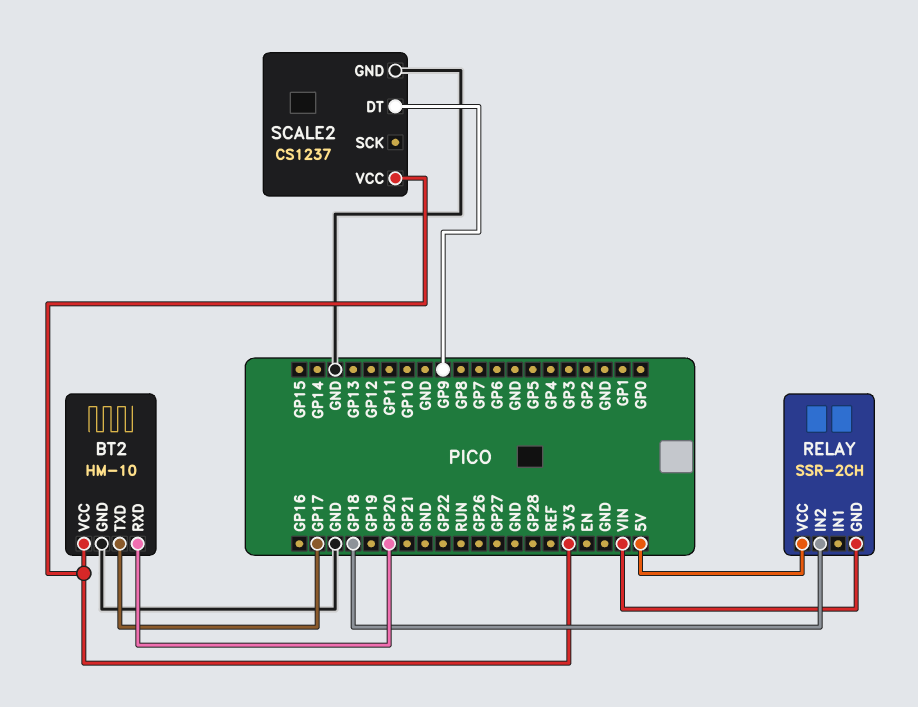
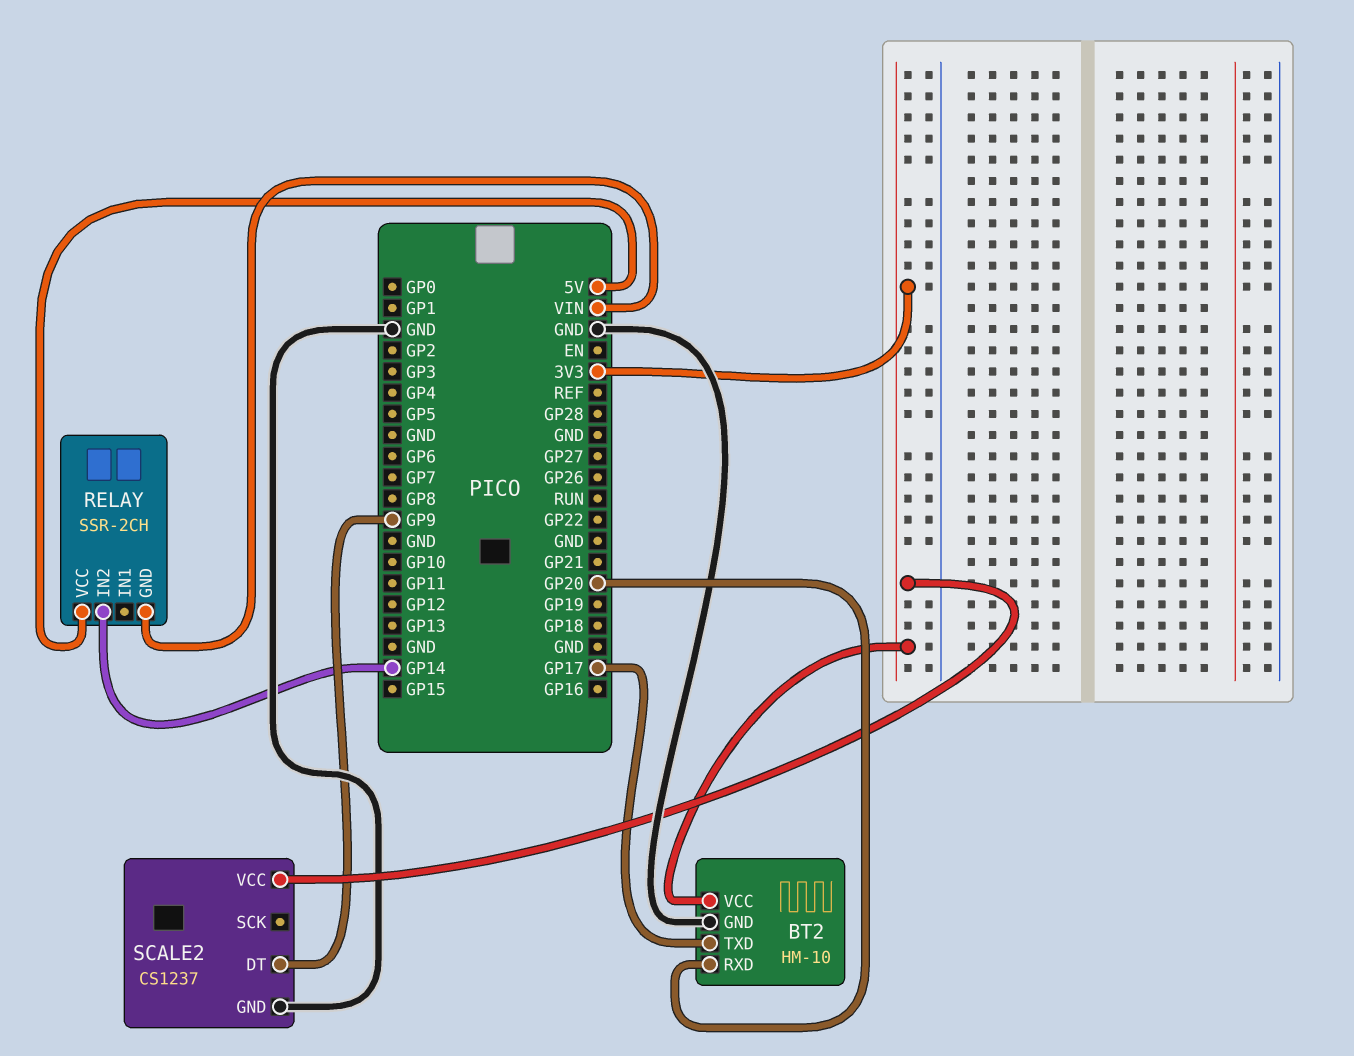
RELAY pin IN2: GP18 -> GP14

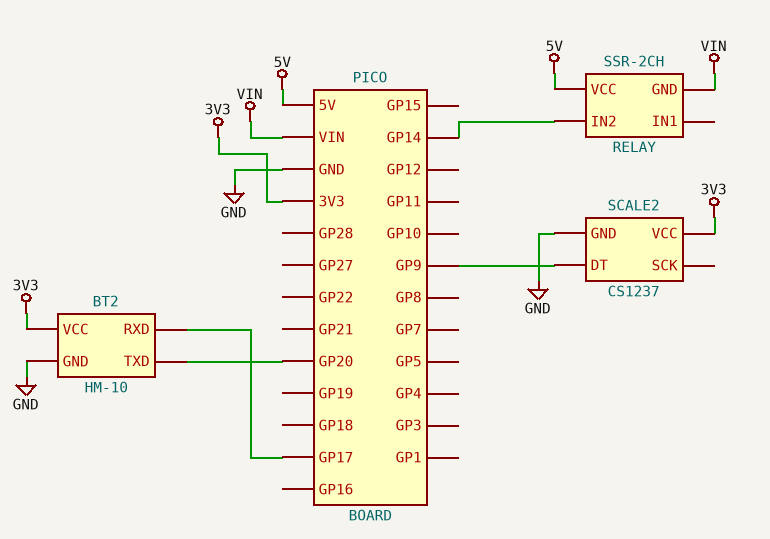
BT2 pin RXD: GP20 -> GP17
BT2 pin TXD: GP17 -> GP20

